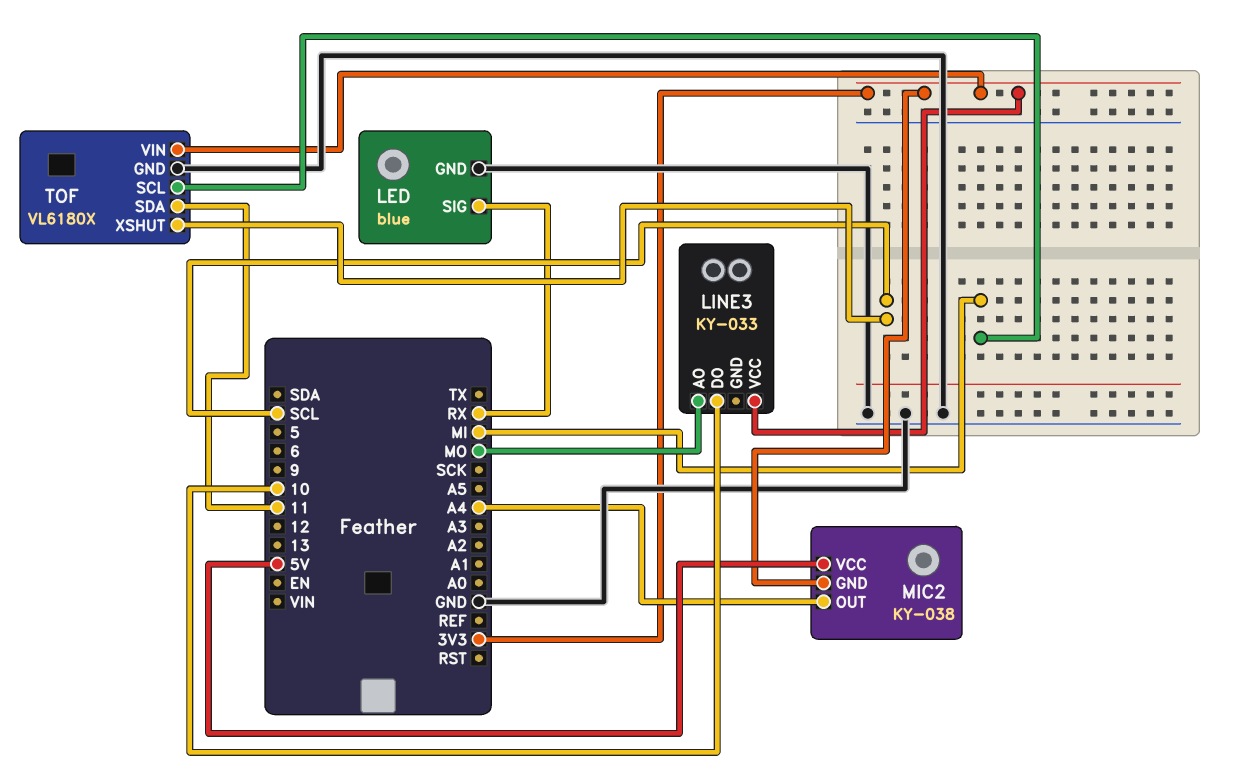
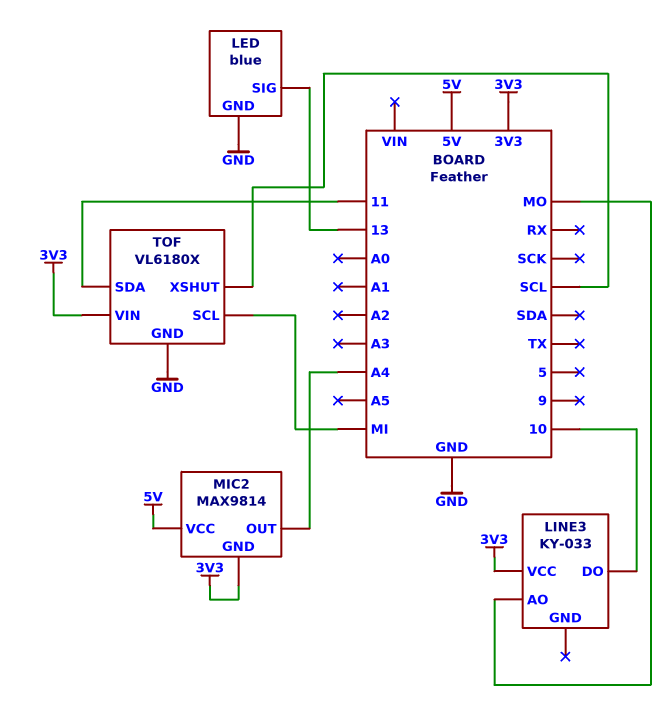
LED pin SIG: RX -> 13
MIC2: KY-038 -> MAX9814

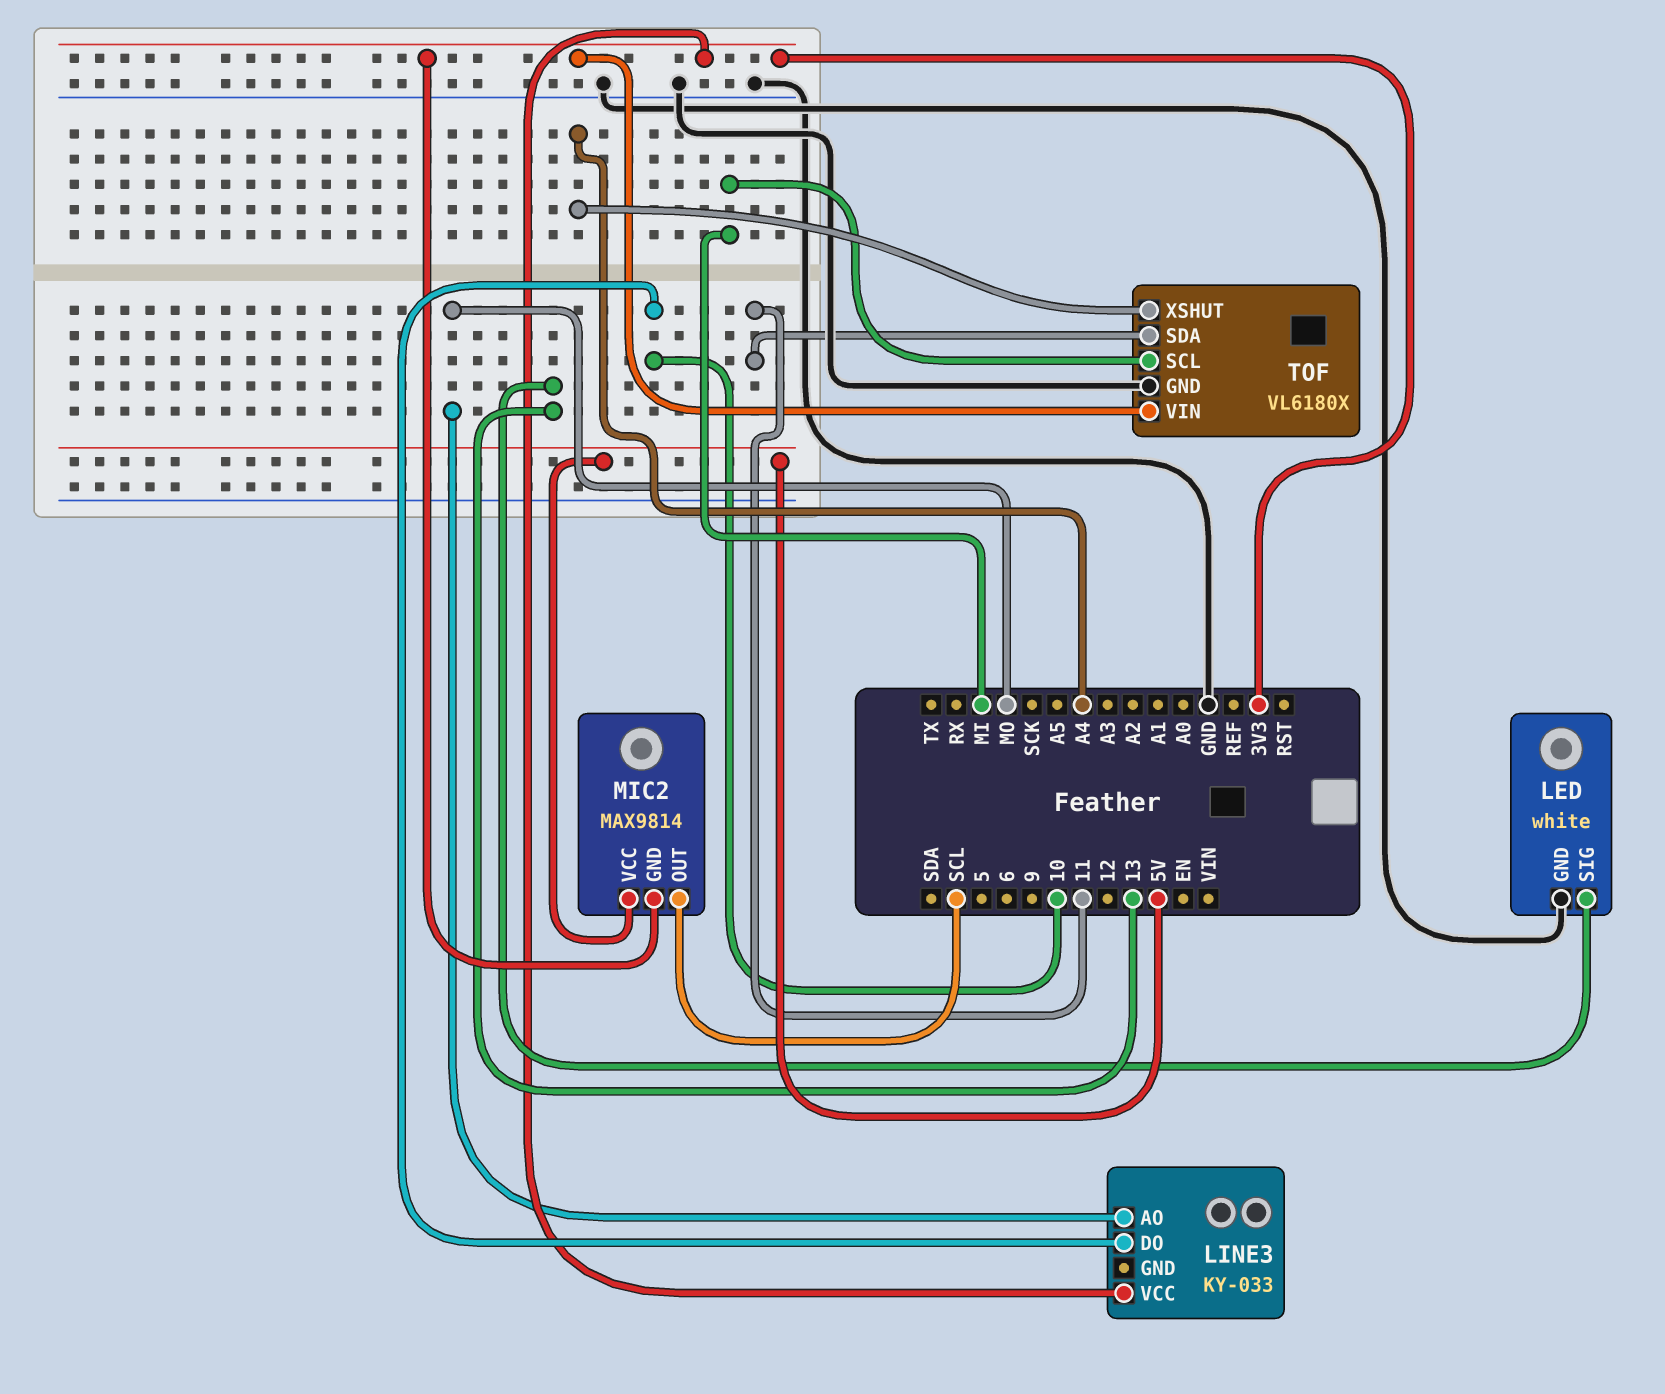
LED: blue -> white
MIC2 pin OUT: A4 -> SCL
TOF pin XSHUT: SCL -> A4

